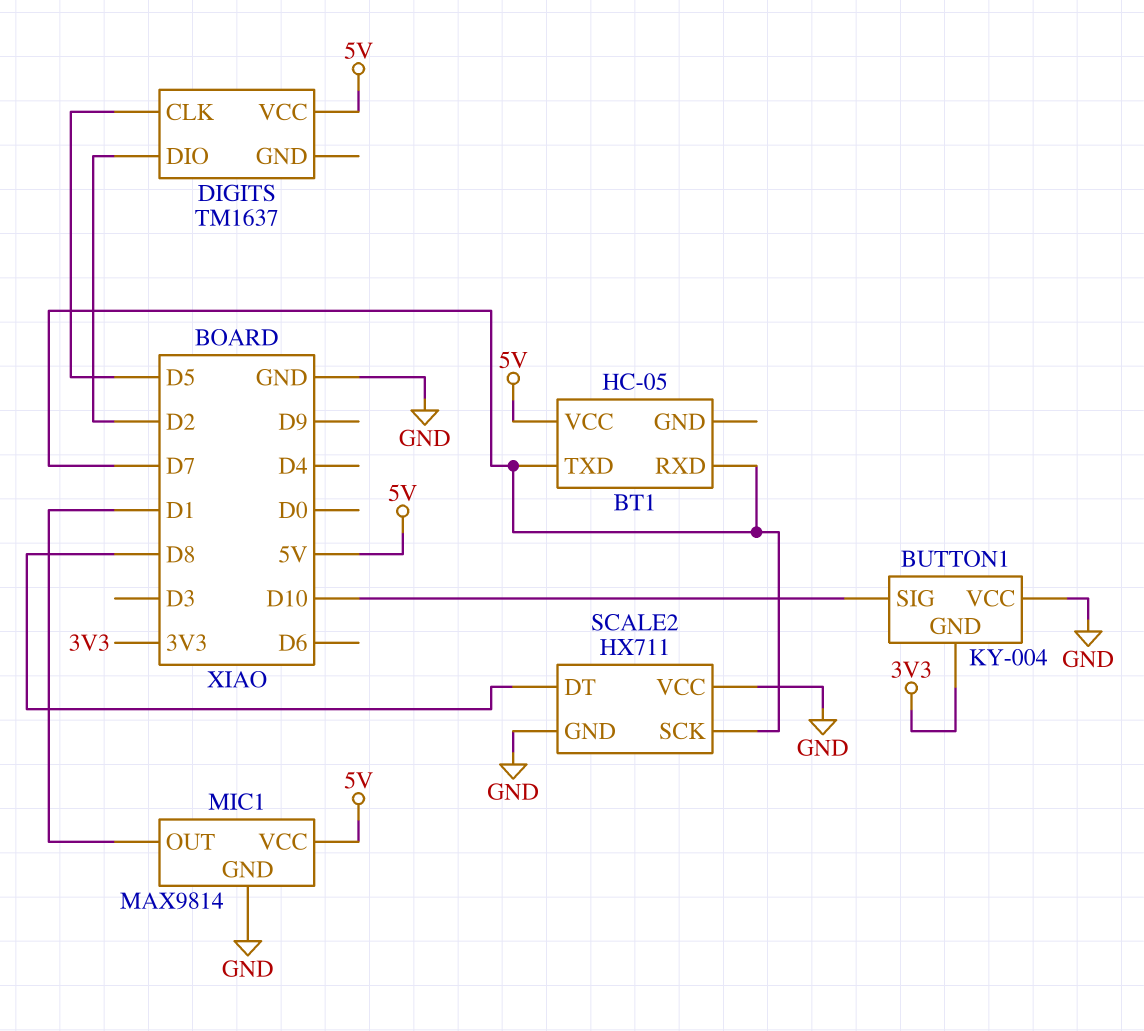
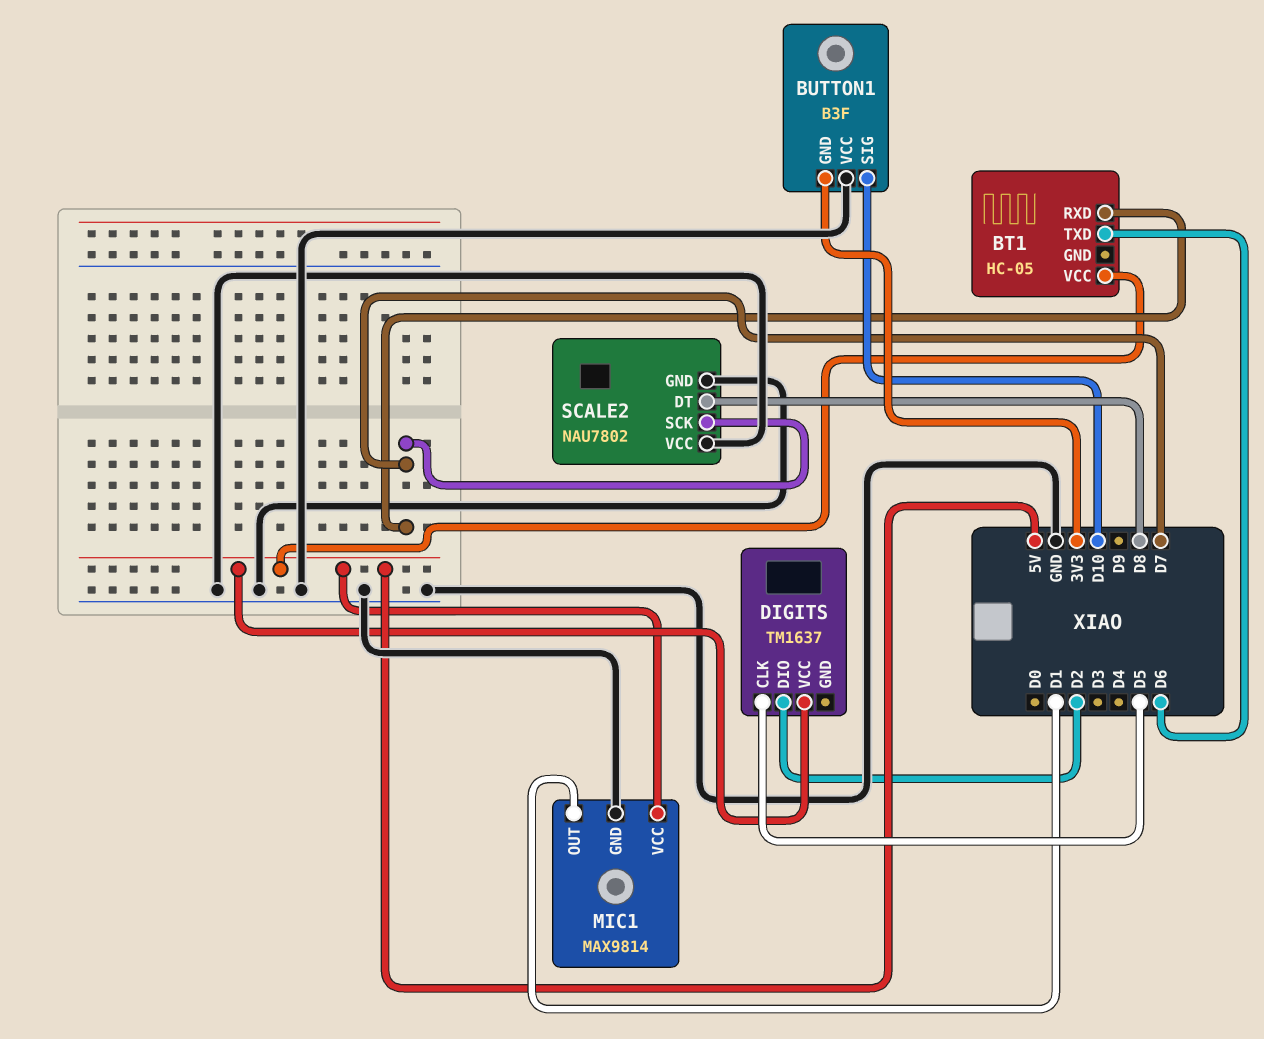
BT1 pin TXD: D7 -> D6
BUTTON1: KY-004 -> B3F
SCALE2: HX711 -> NAU7802

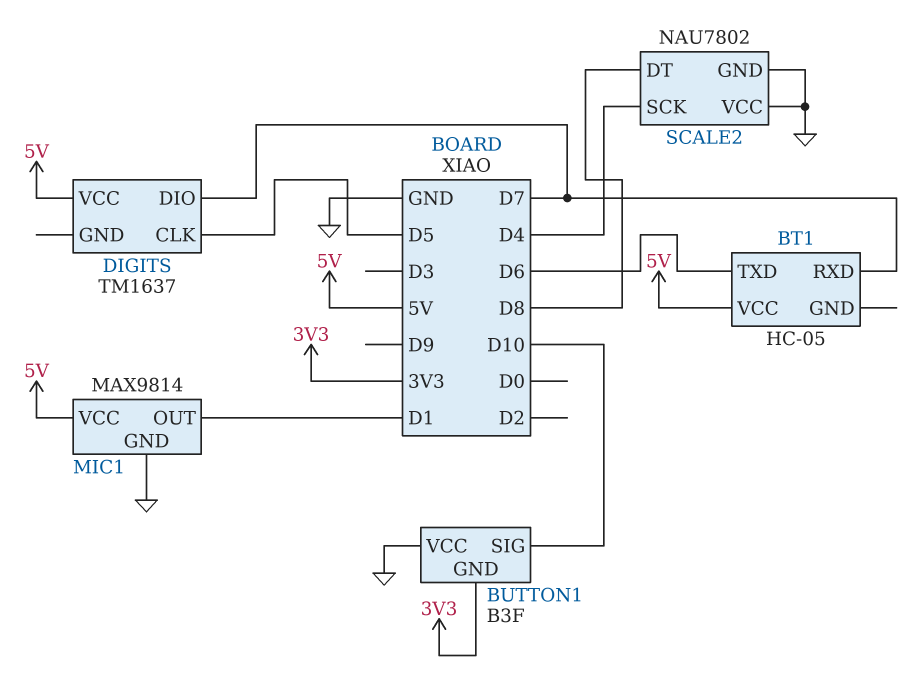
DIGITS pin DIO: D2 -> D7
SCALE2 pin SCK: D7 -> D4

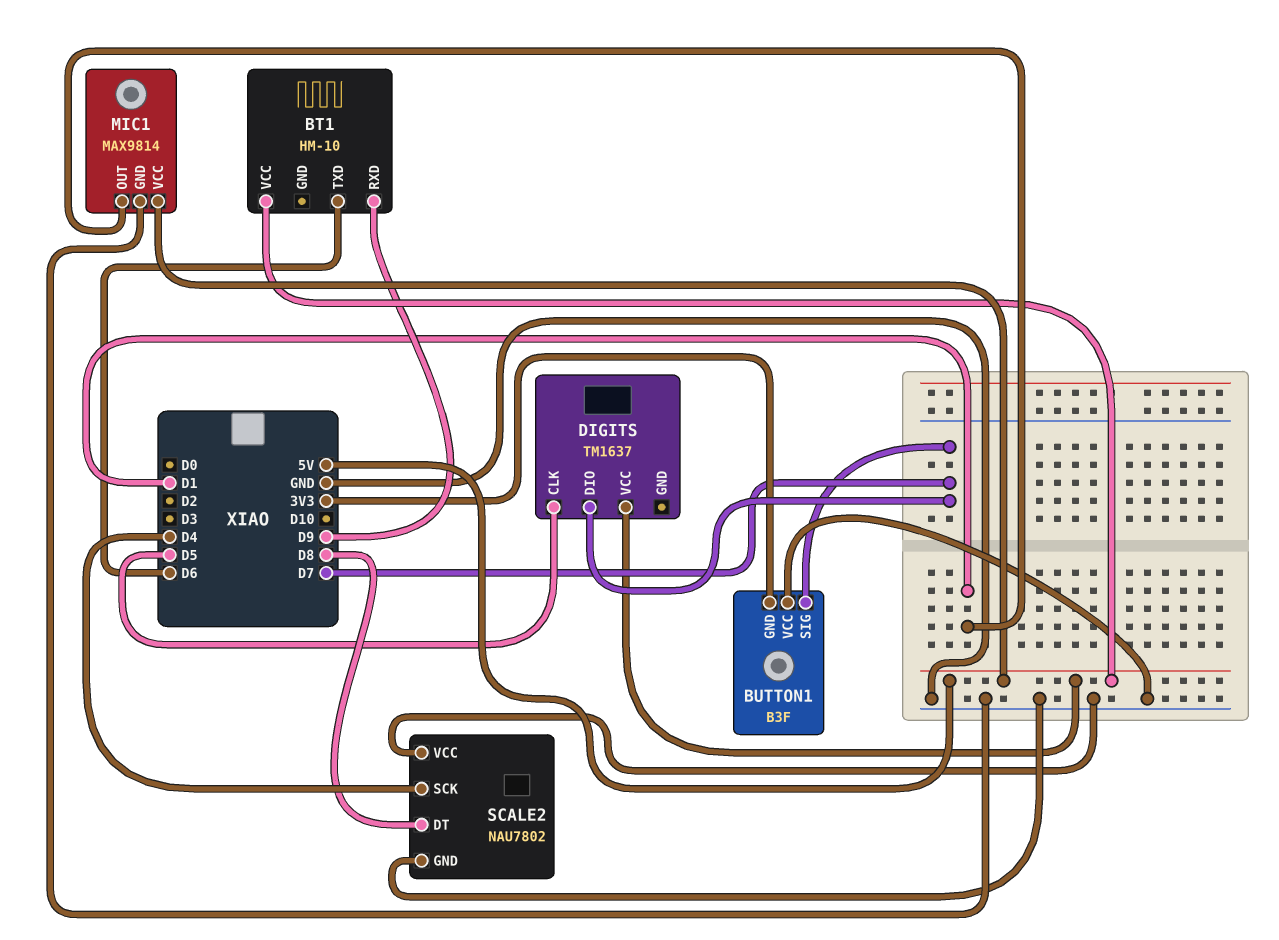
BT1: HC-05 -> HM-10
BT1 pin RXD: D7 -> D9
BUTTON1 pin SIG: D10 -> D7

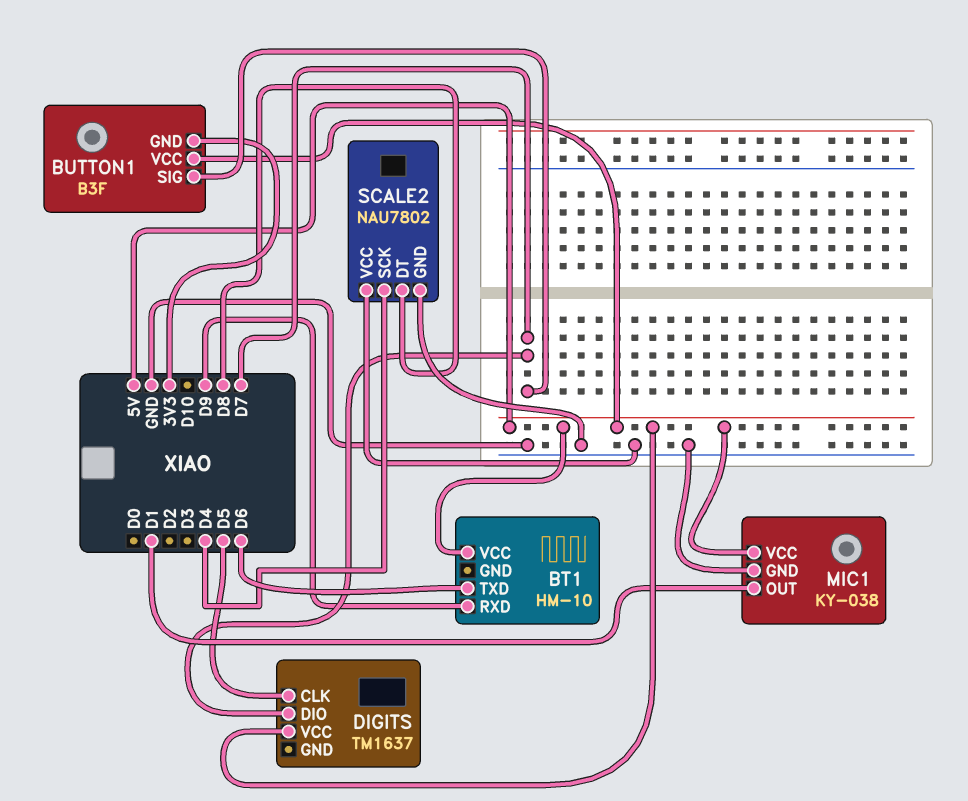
BUTTON1 pin VCC: GND -> 5V
MIC1: MAX9814 -> KY-038

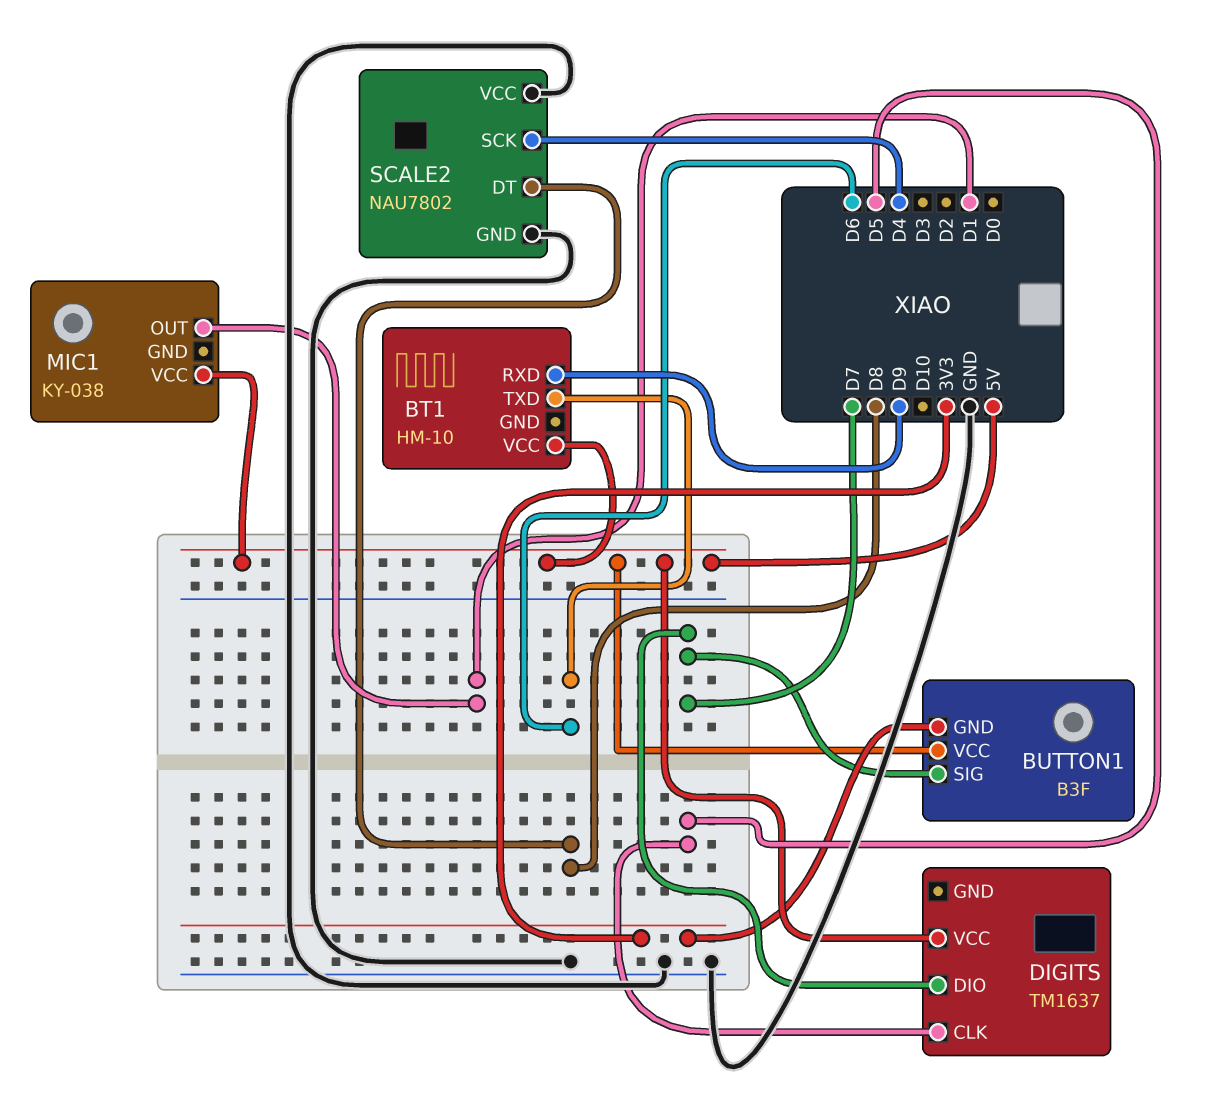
MIC1 pin GND: GND -> none

